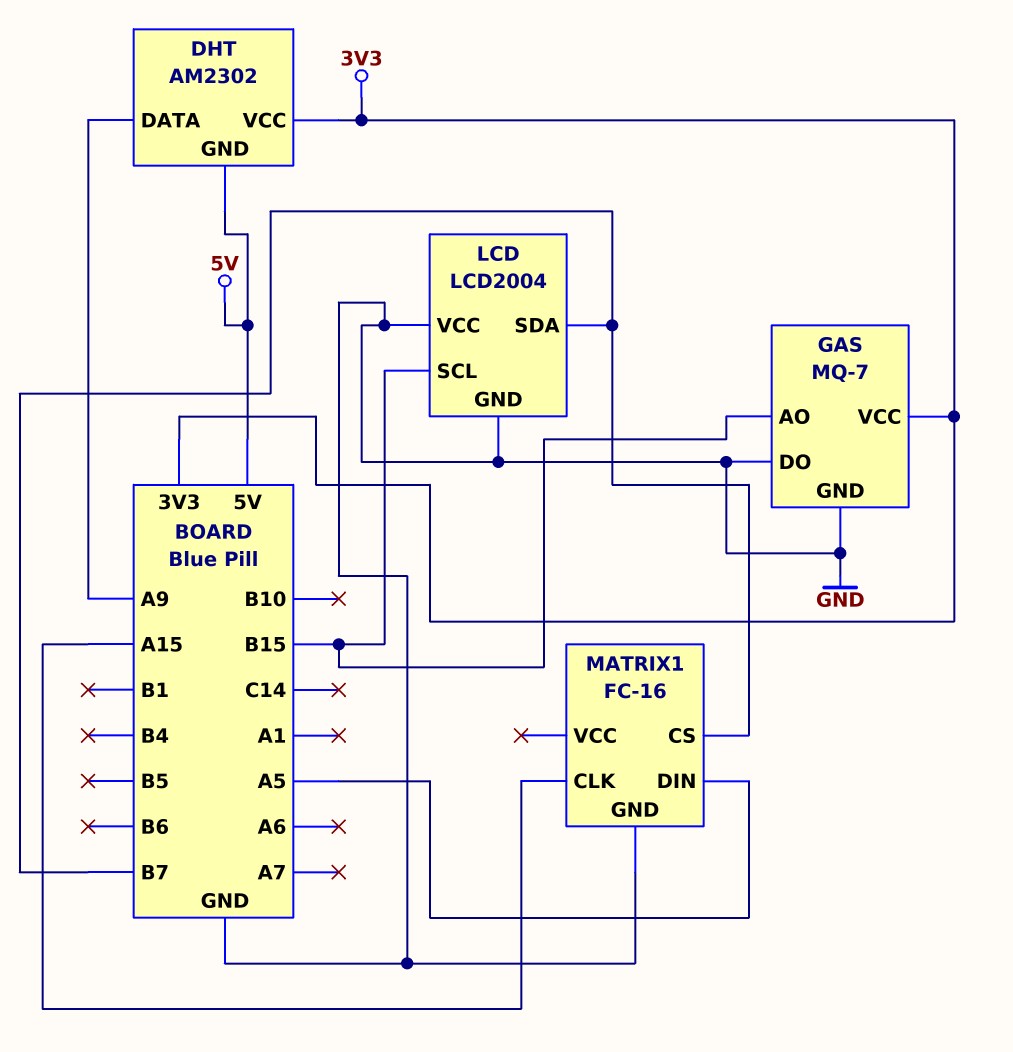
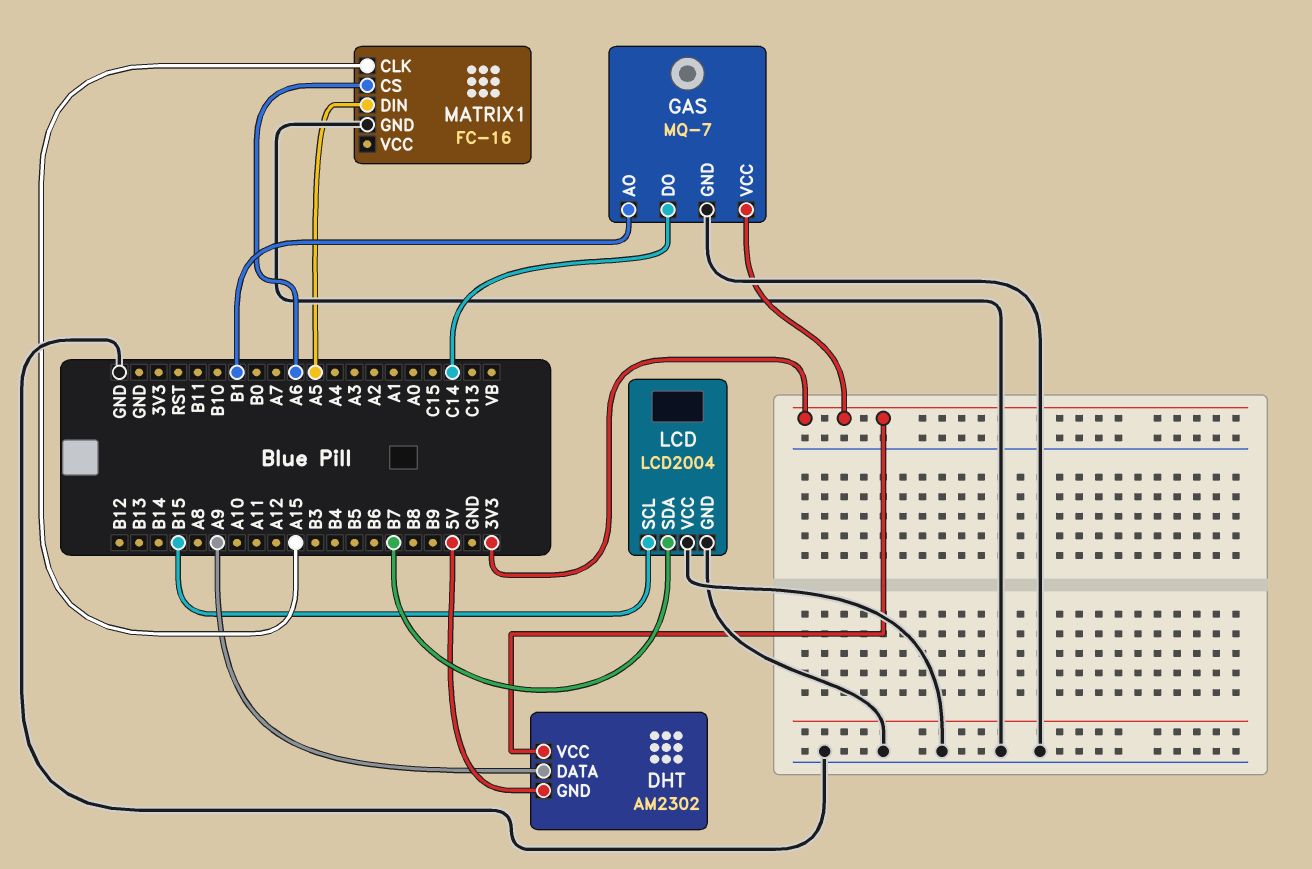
GAS pin AO: B15 -> B1
GAS pin DO: GND -> C14
MATRIX1 pin CS: B7 -> A6

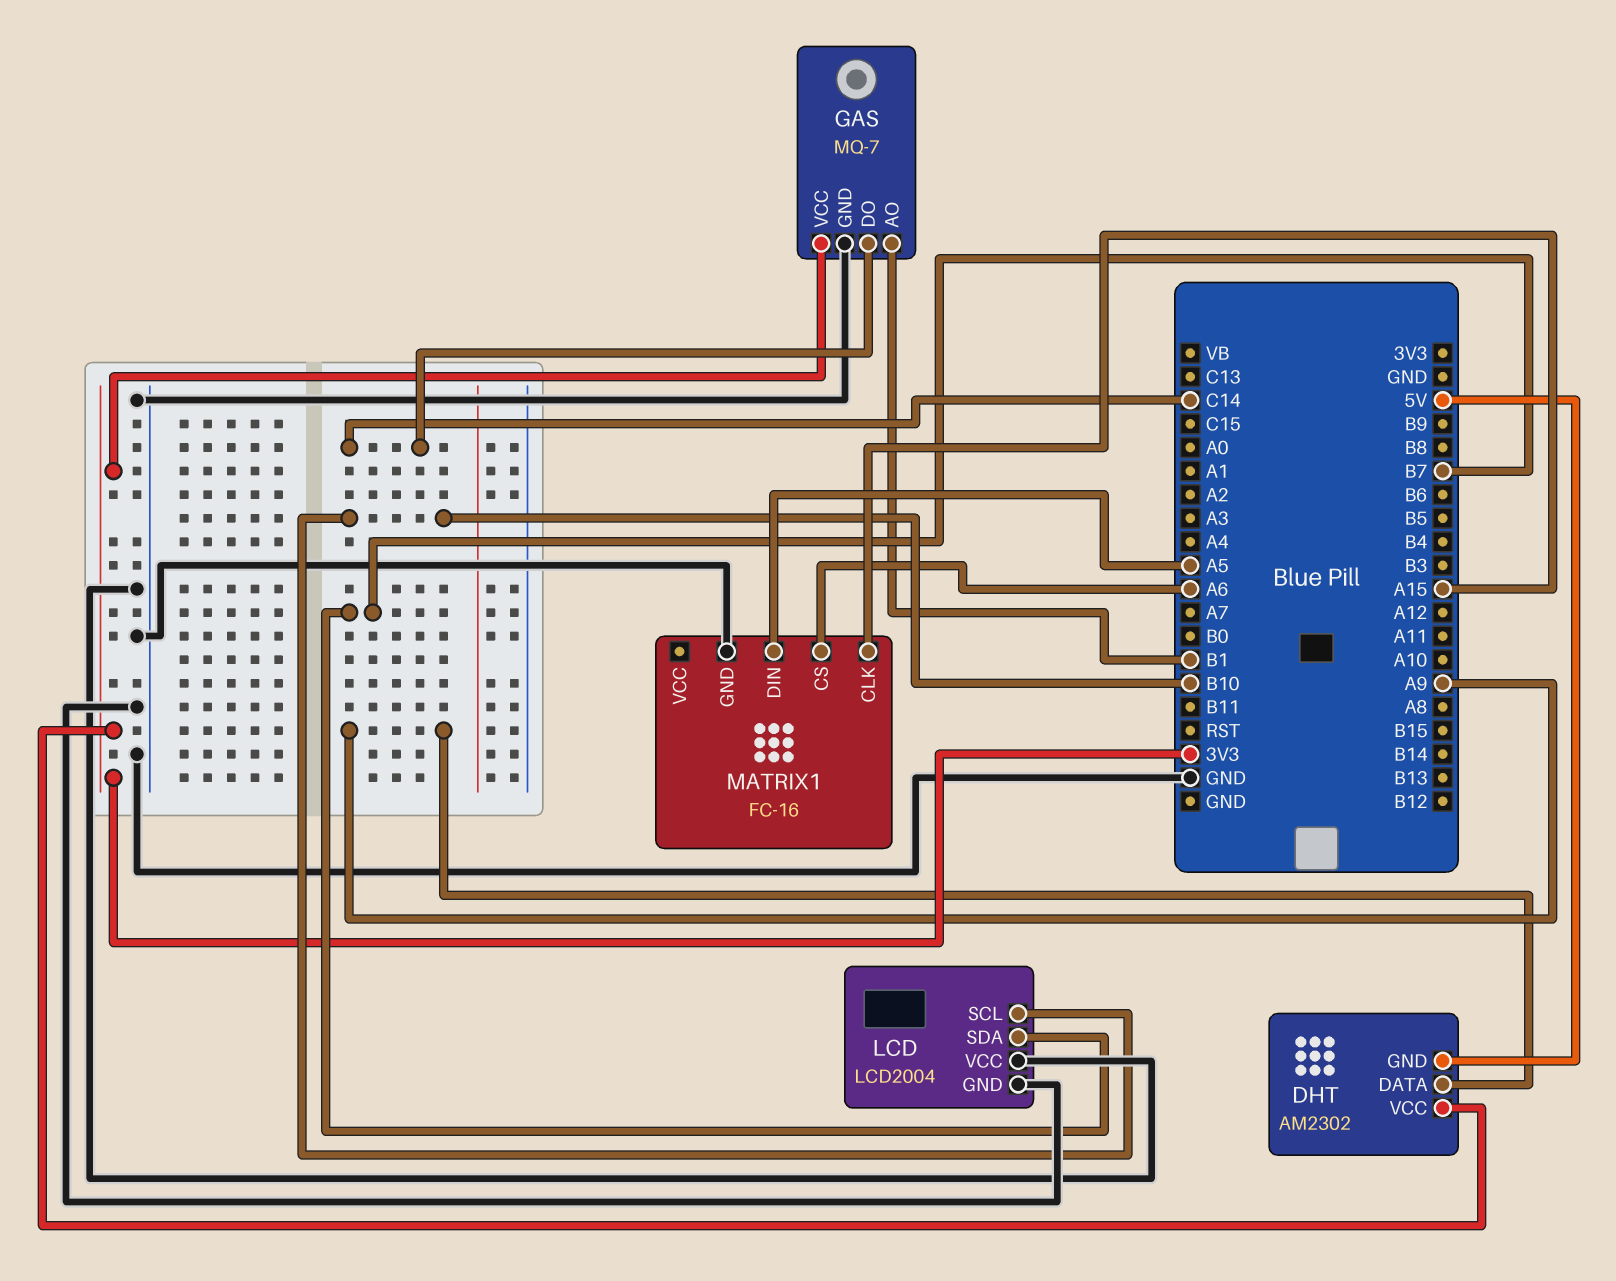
LCD pin SCL: B15 -> B10

